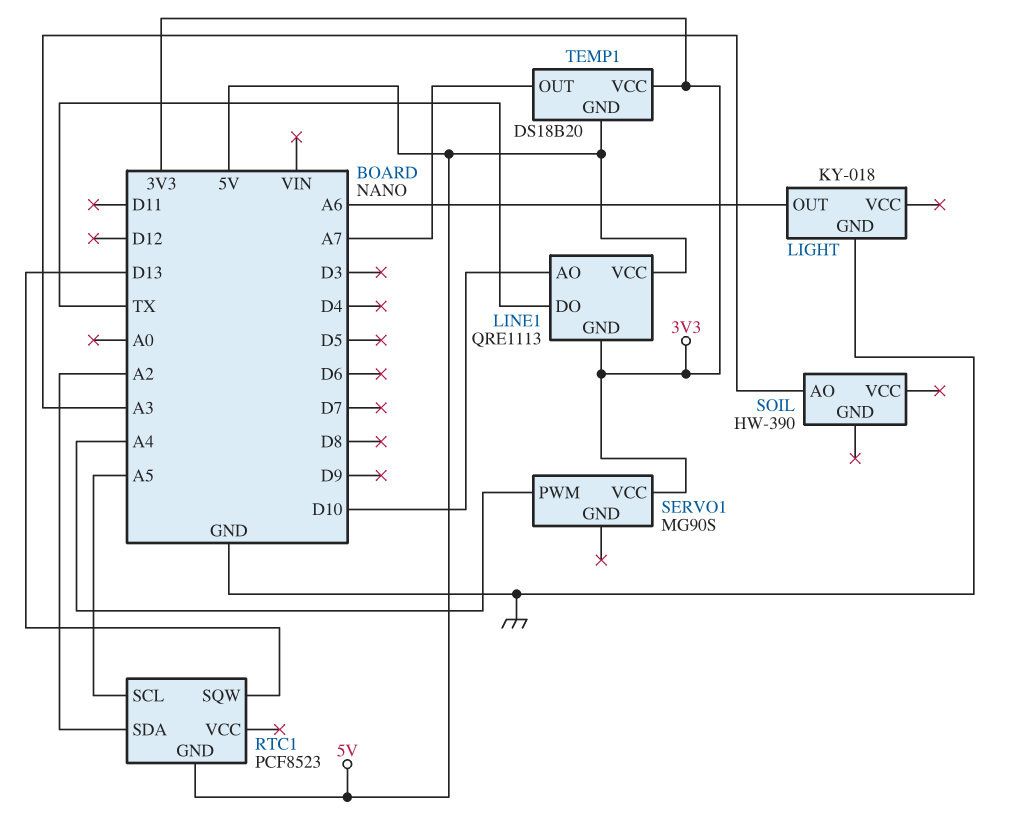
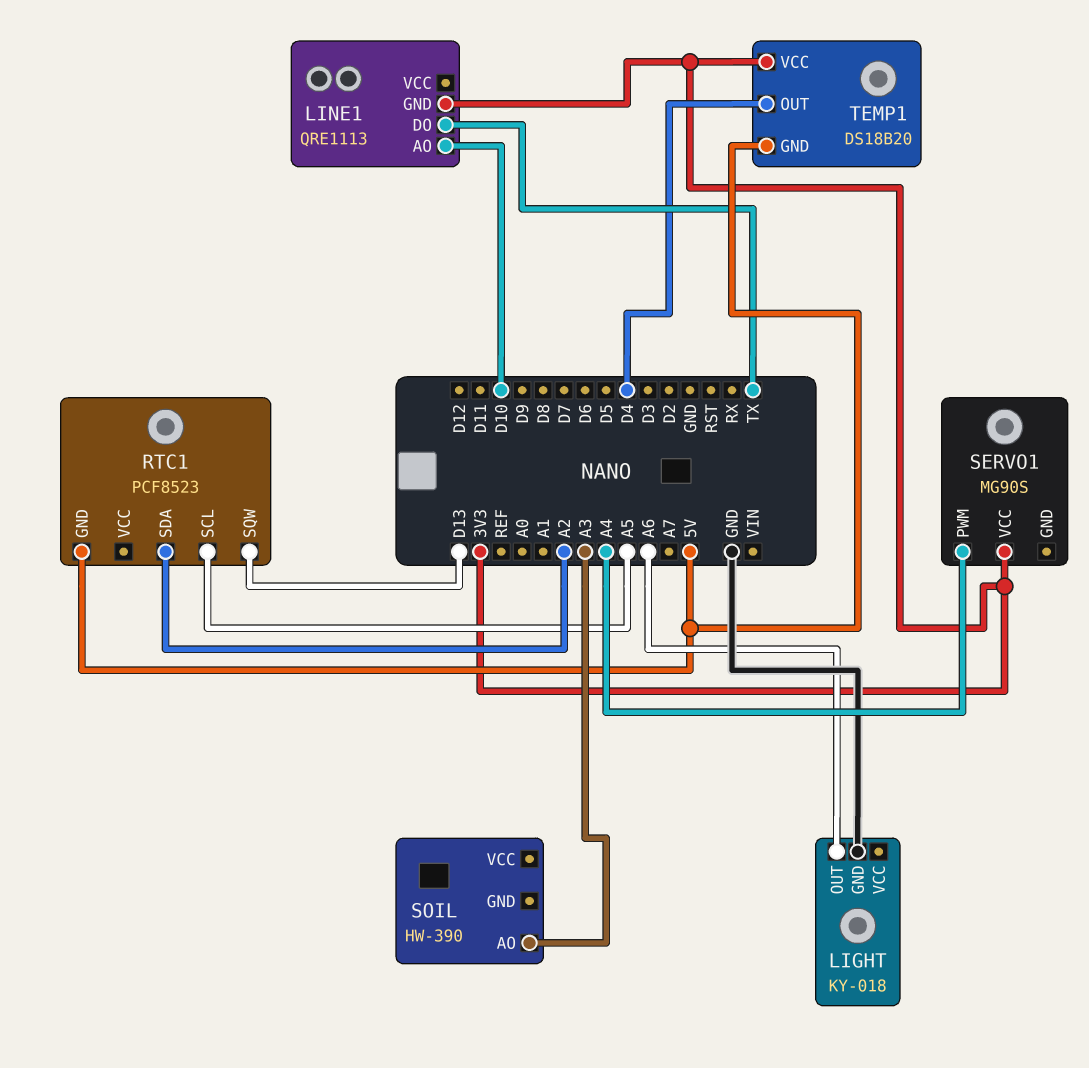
LINE1 pin VCC: 5V -> none
TEMP1 pin OUT: A7 -> D4

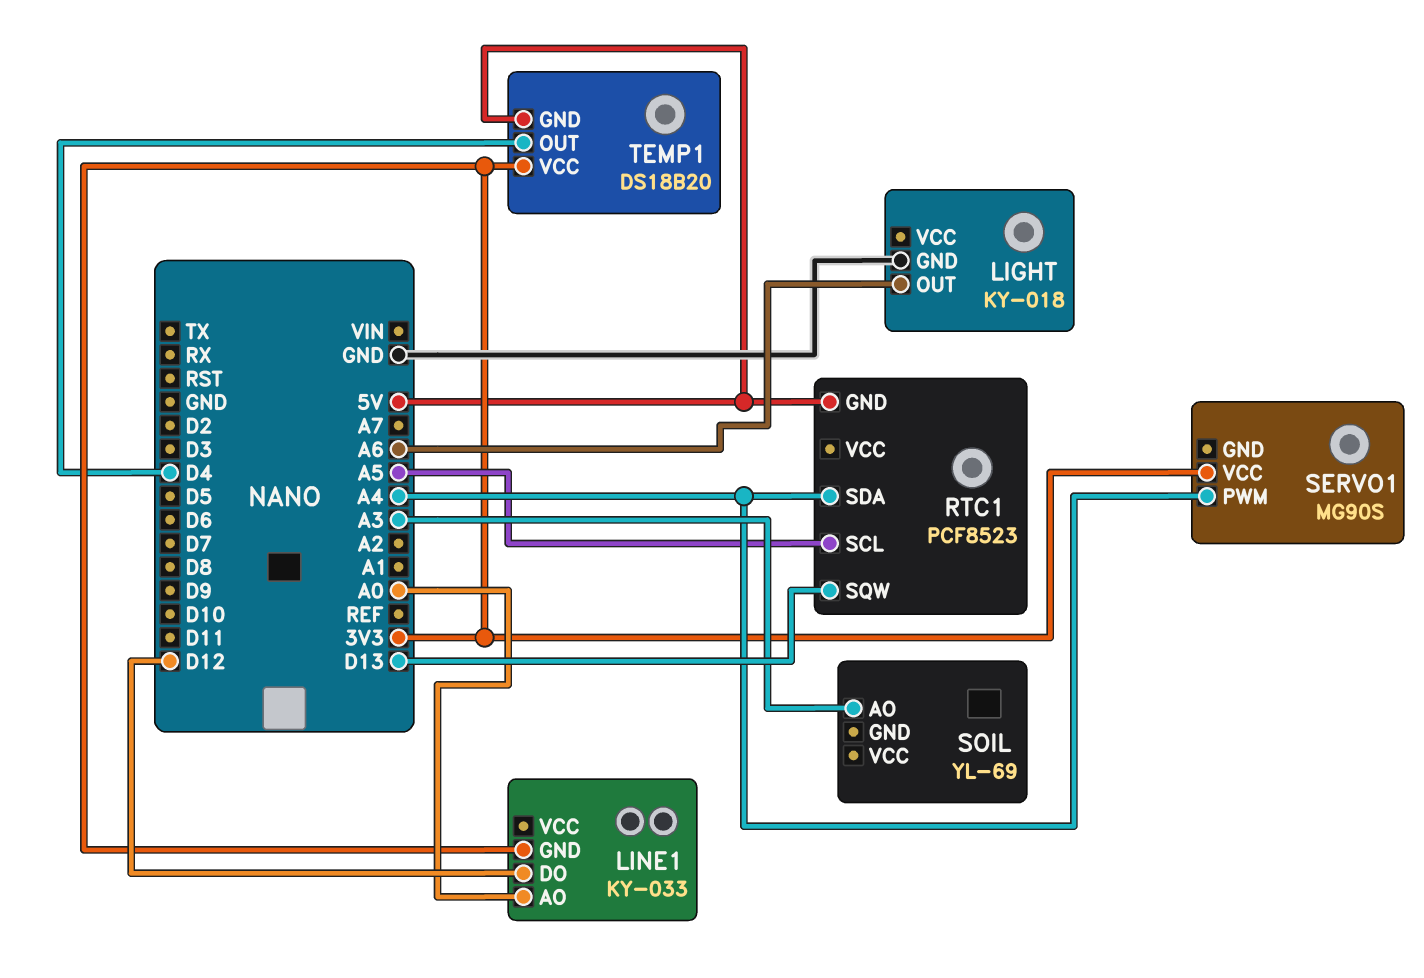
LINE1: QRE1113 -> KY-033
LINE1 pin AO: D10 -> A0
LINE1 pin DO: TX -> D12
RTC1 pin SDA: A2 -> A4
SOIL: HW-390 -> YL-69

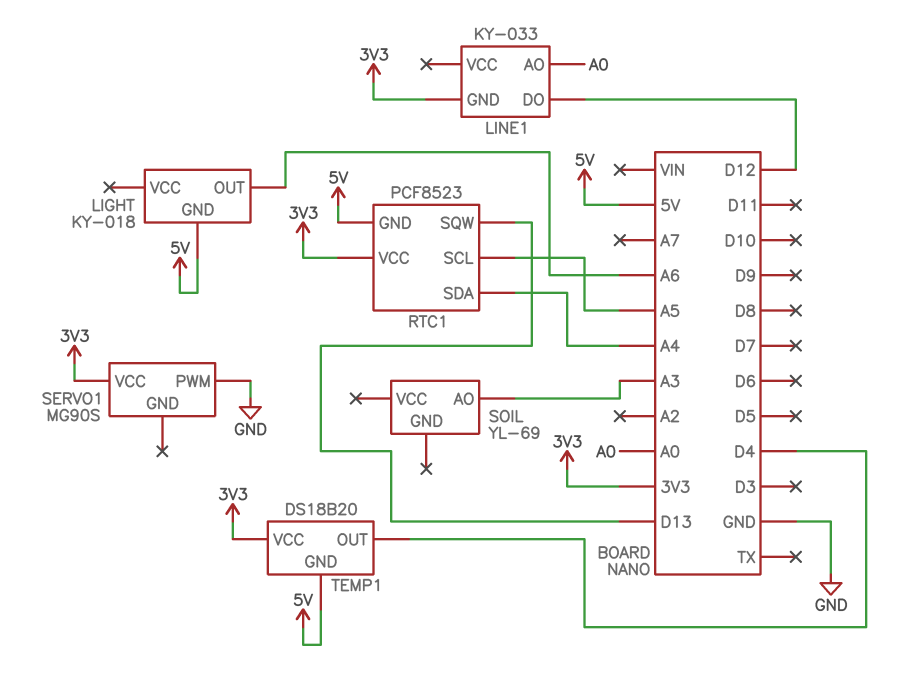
LIGHT pin GND: GND -> 5V
RTC1 pin VCC: none -> 3V3
SERVO1 pin PWM: A4 -> GND

